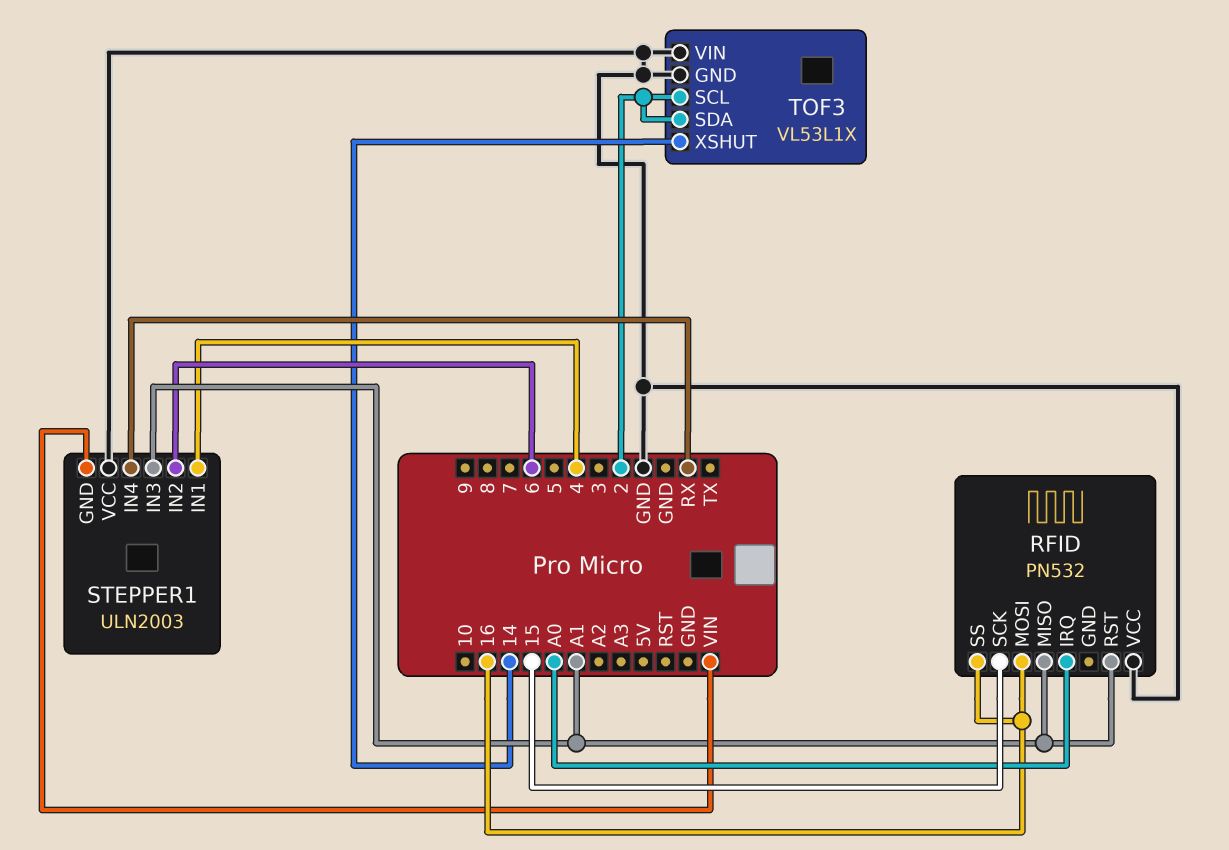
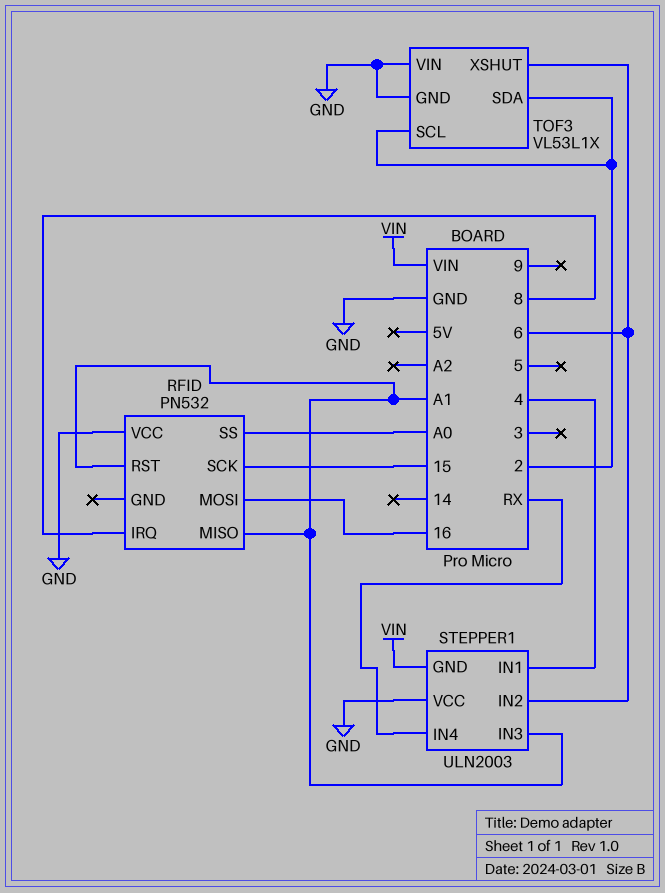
RFID pin IRQ: A0 -> 8
RFID pin SS: 16 -> A0
TOF3 pin XSHUT: 14 -> 6

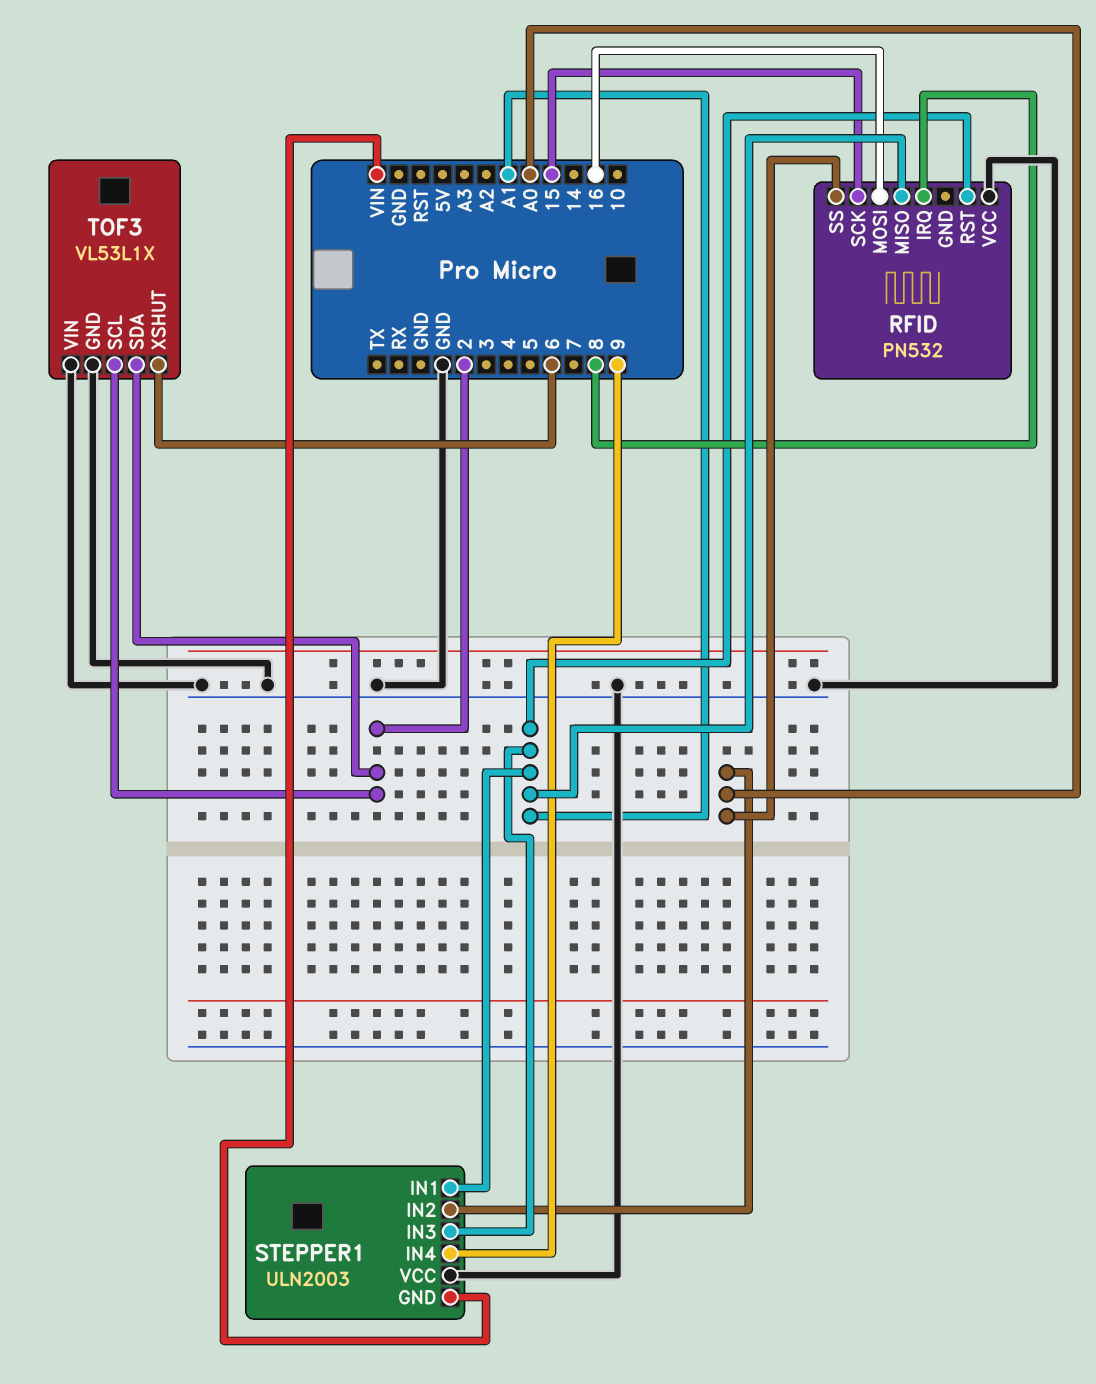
STEPPER1 pin IN1: 4 -> A1
STEPPER1 pin IN2: 6 -> A0
STEPPER1 pin IN4: RX -> 9

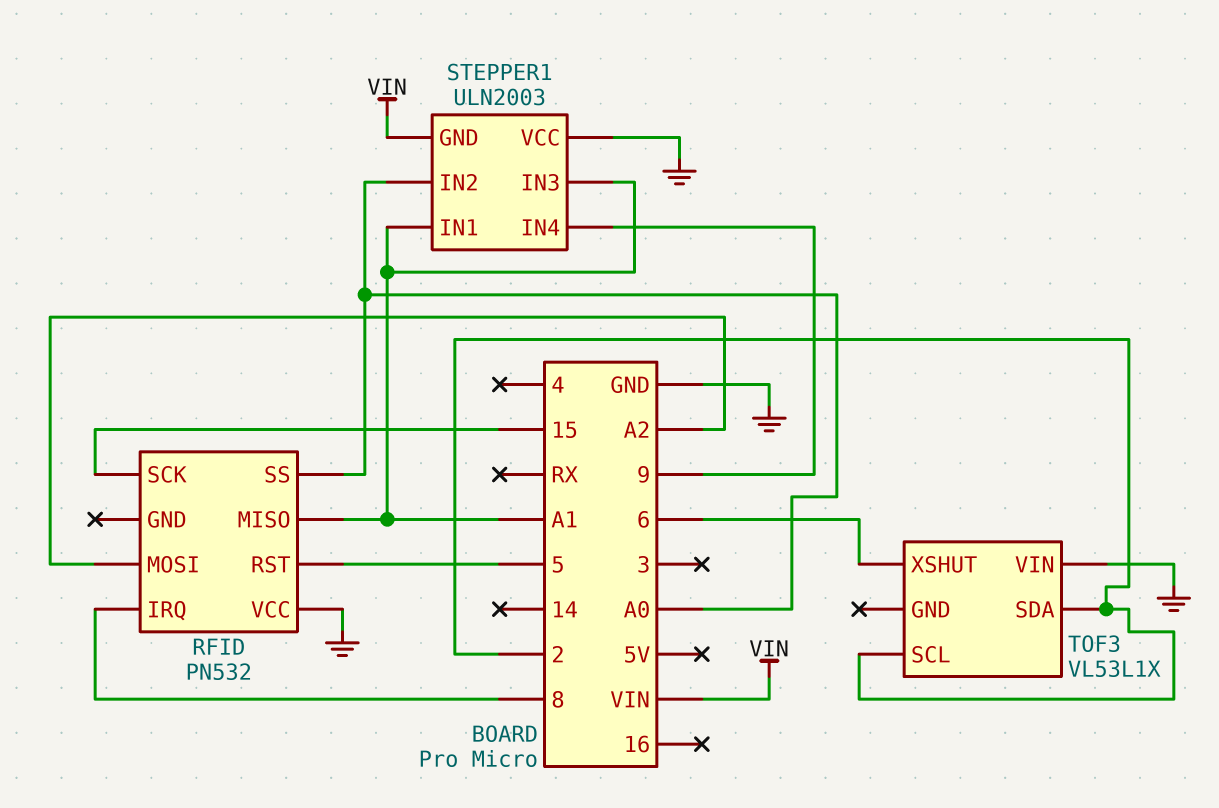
RFID pin MOSI: 16 -> A2
RFID pin RST: A1 -> 5
TOF3 pin GND: GND -> none

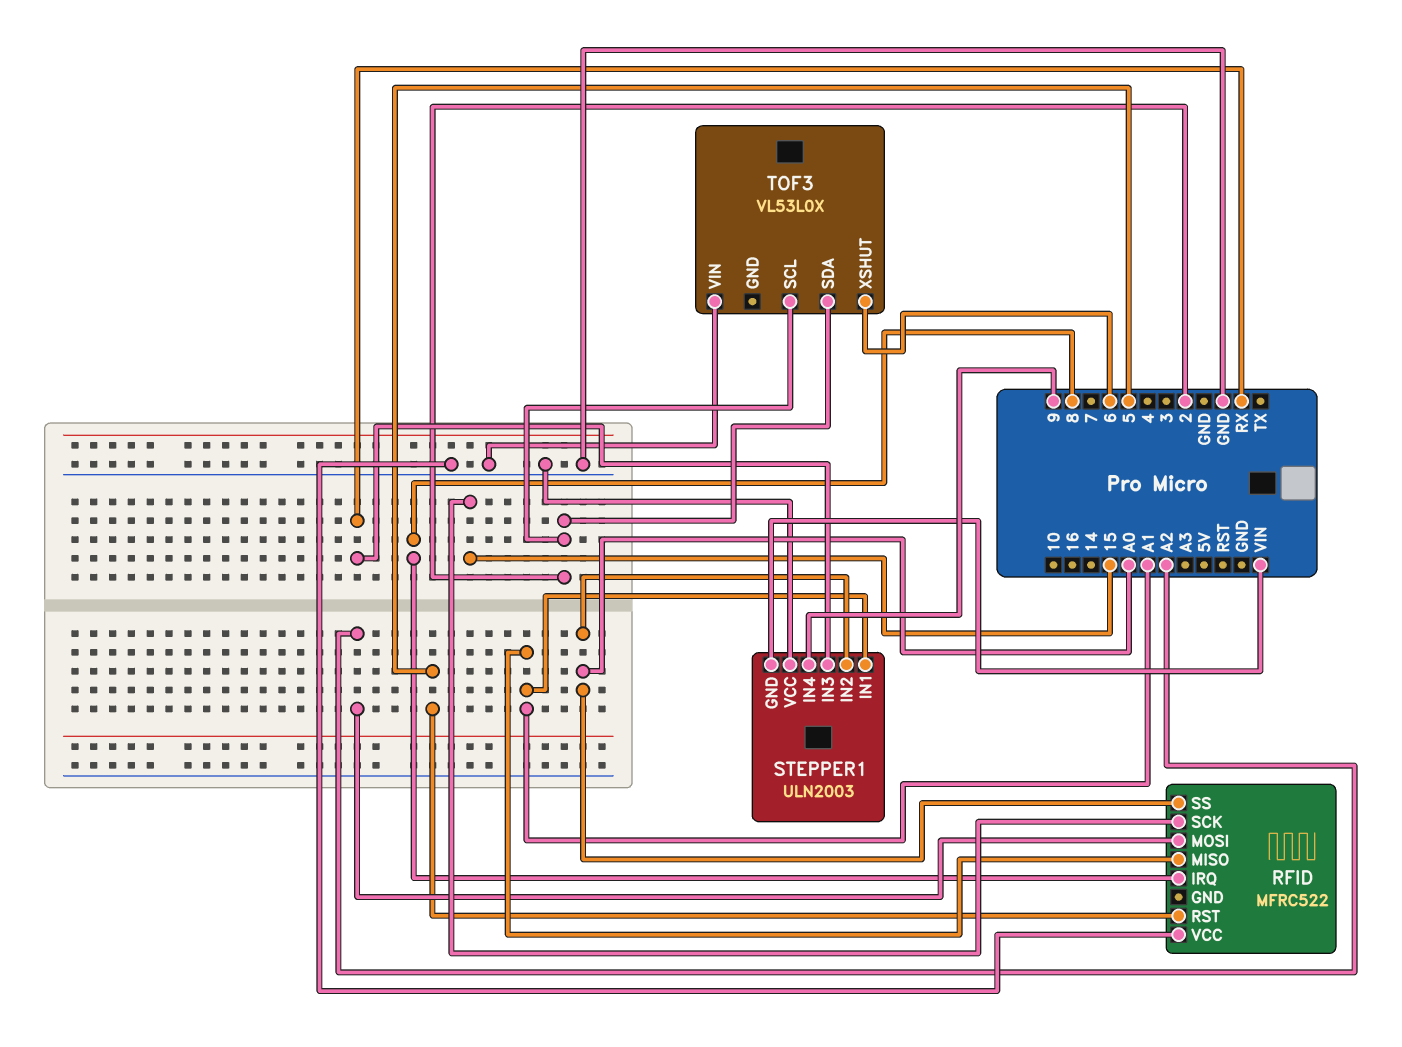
RFID: PN532 -> MFRC522
STEPPER1 pin IN3: A1 -> RX
TOF3: VL53L1X -> VL53L0X

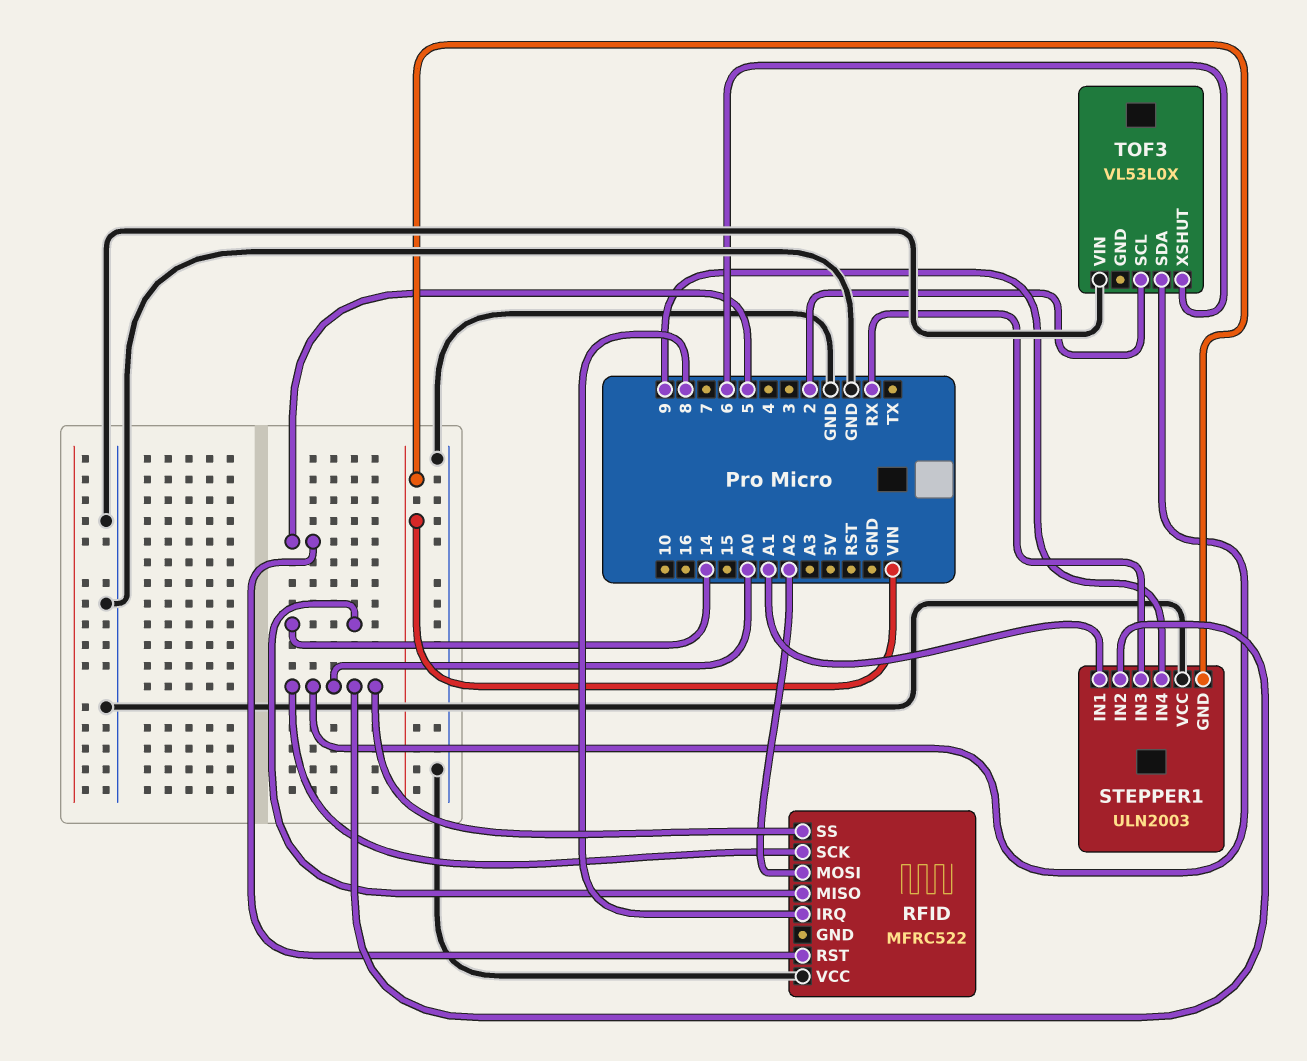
RFID pin MISO: A1 -> 14
RFID pin SCK: 15 -> A0
TOF3 pin SDA: 2 -> A0

